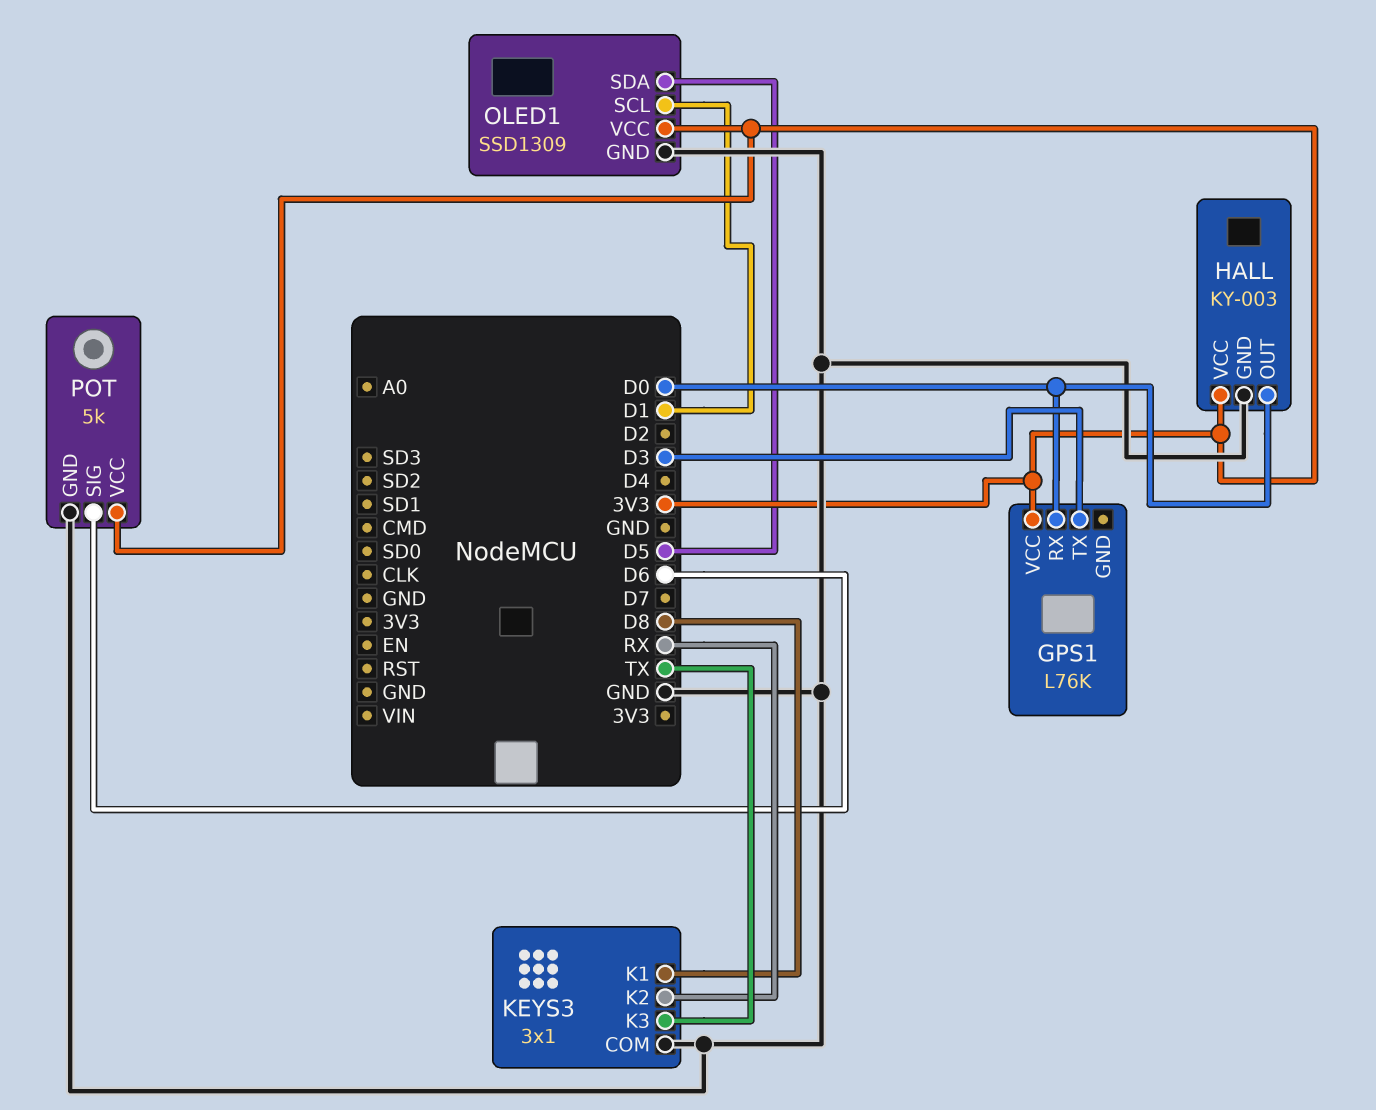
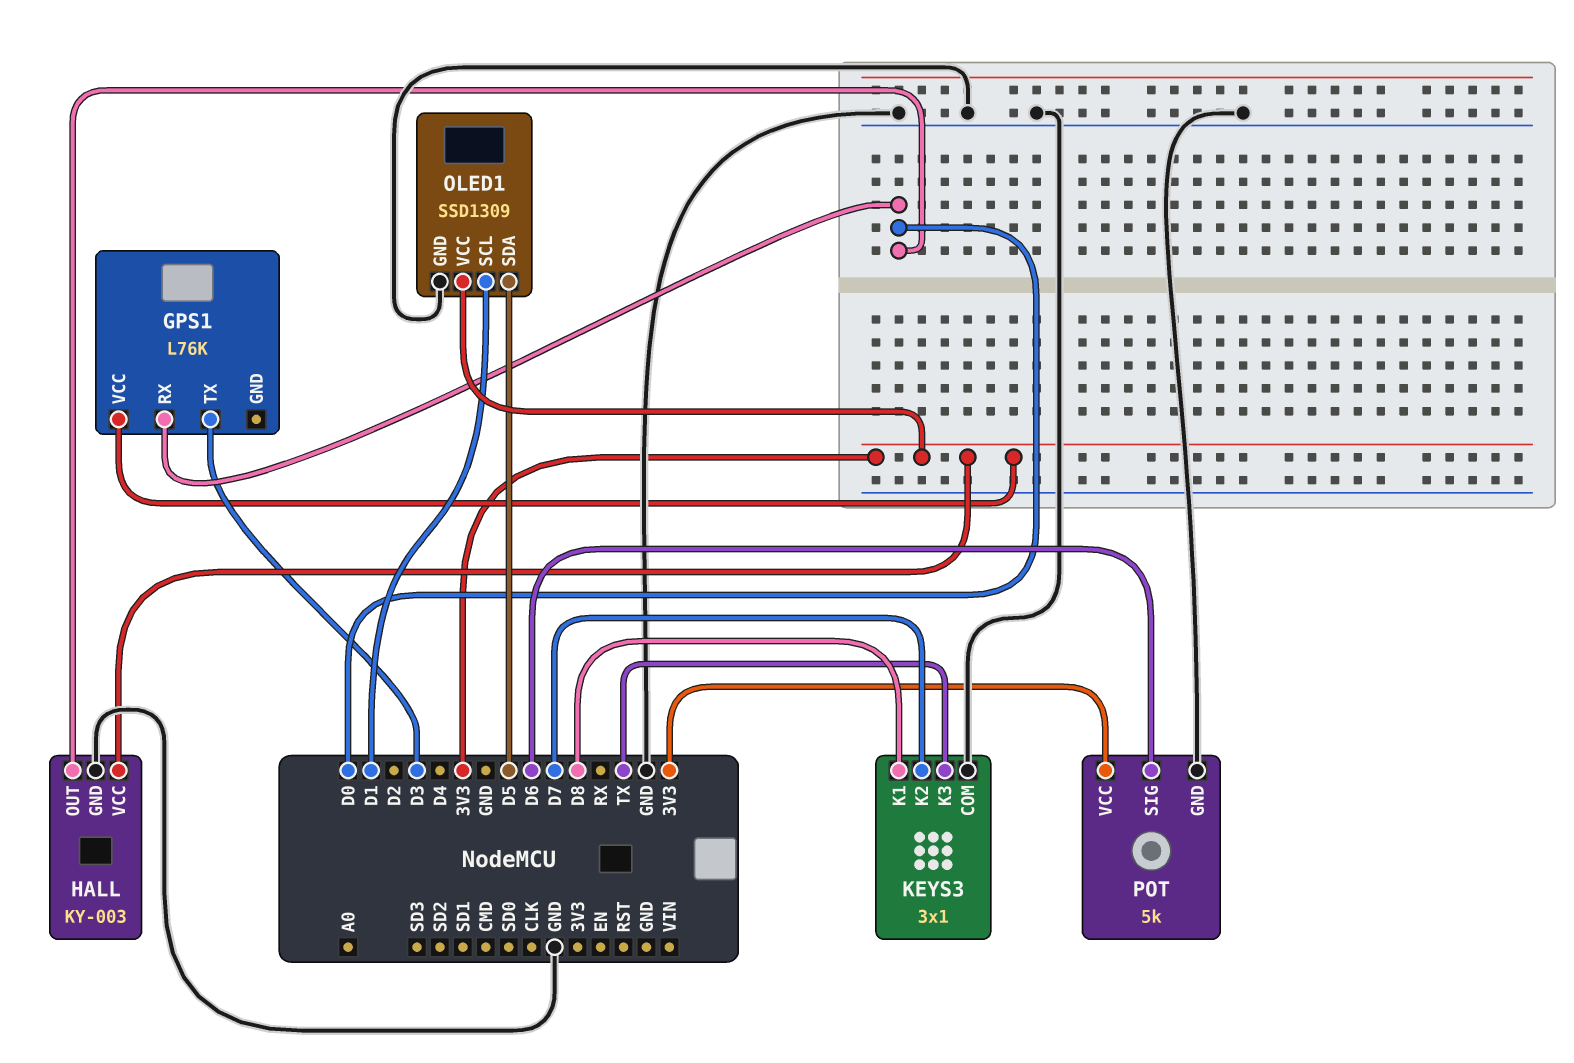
KEYS3 pin K2: RX -> D7

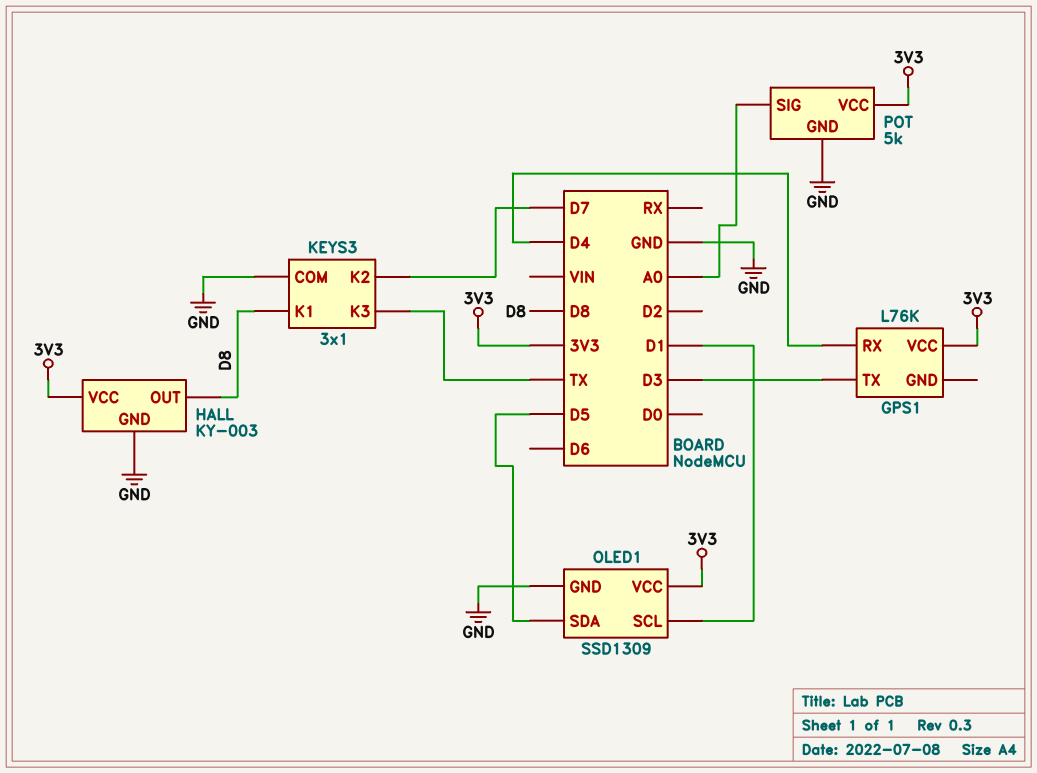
GPS1 pin RX: D0 -> D4
HALL pin OUT: D0 -> D8
POT pin SIG: D6 -> A0

